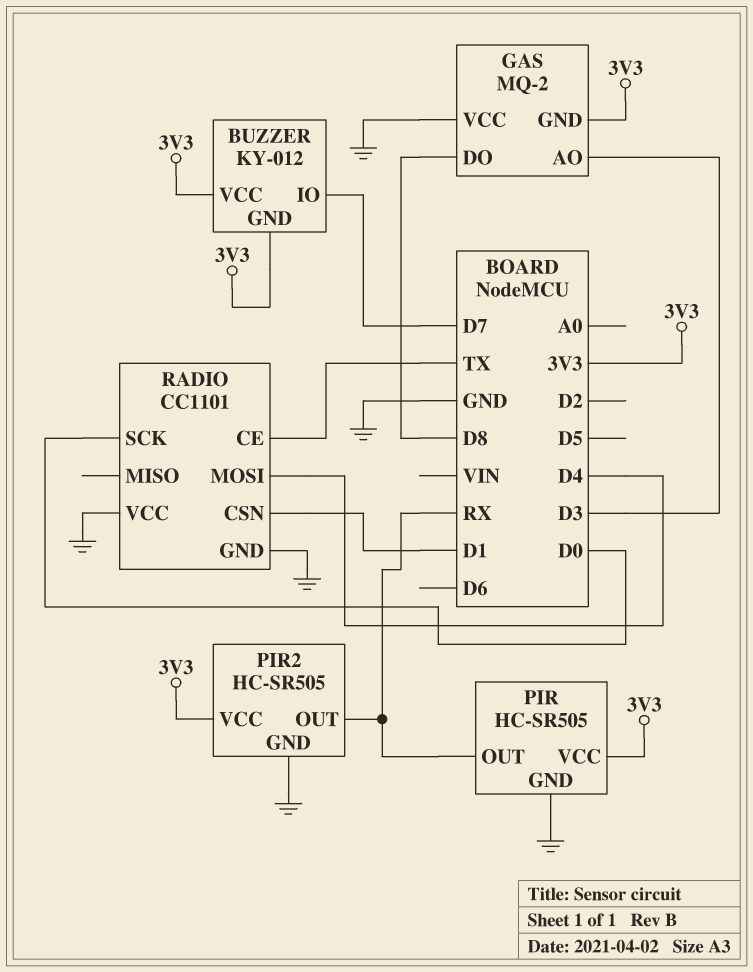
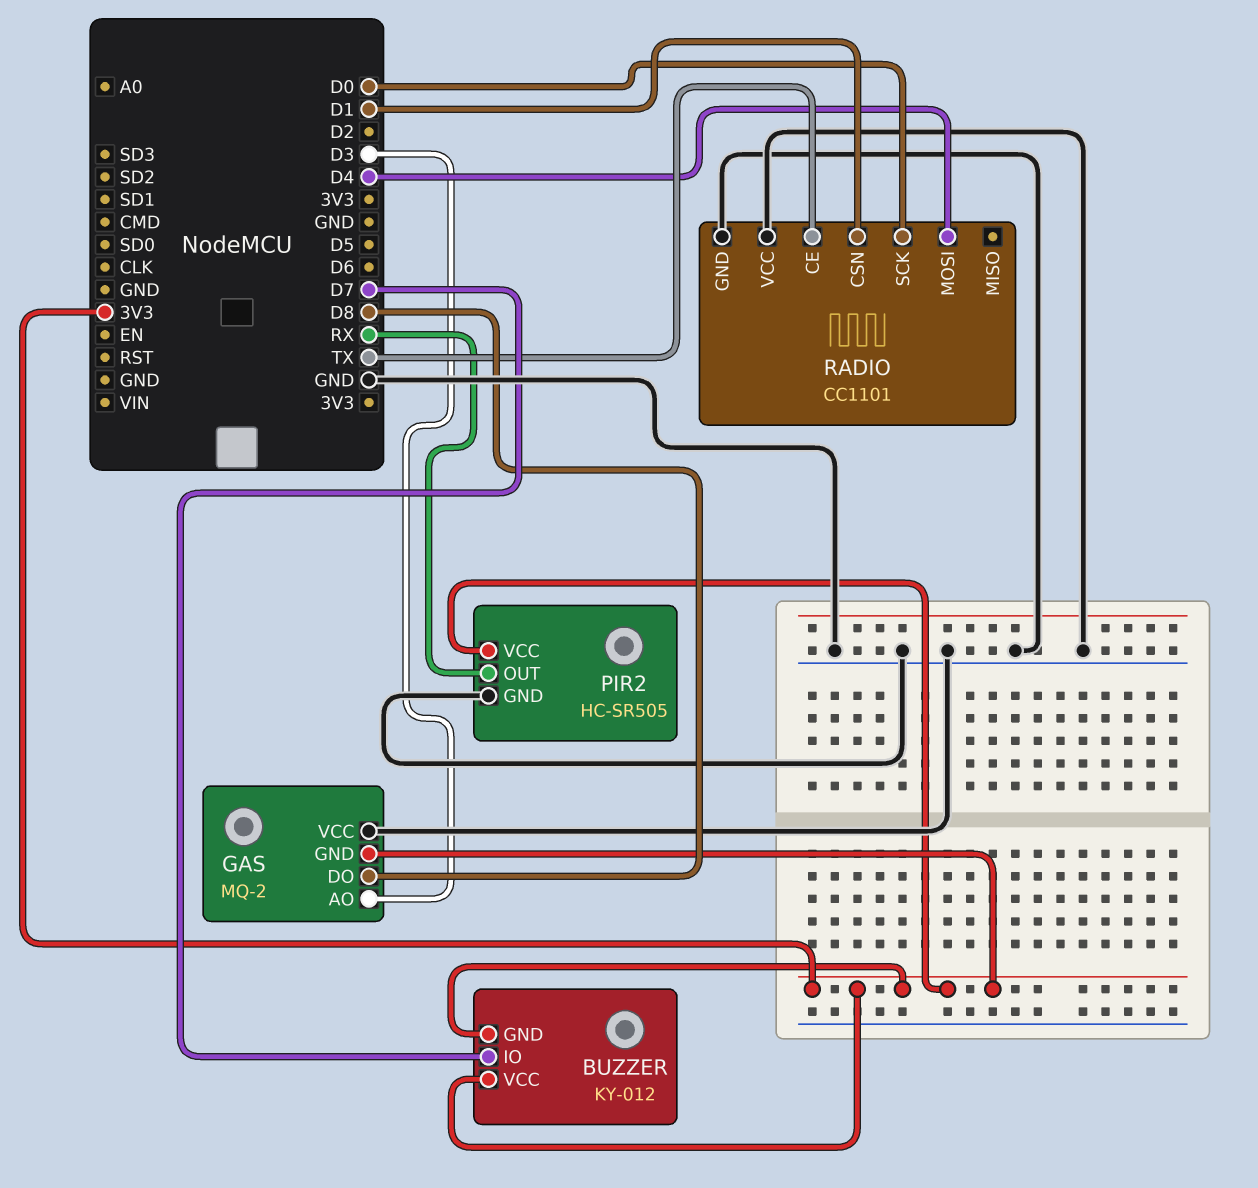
PIR: HC-SR505 -> none
PIR pin GND: GND -> none
PIR pin OUT: RX -> none
PIR pin VCC: 3V3 -> none

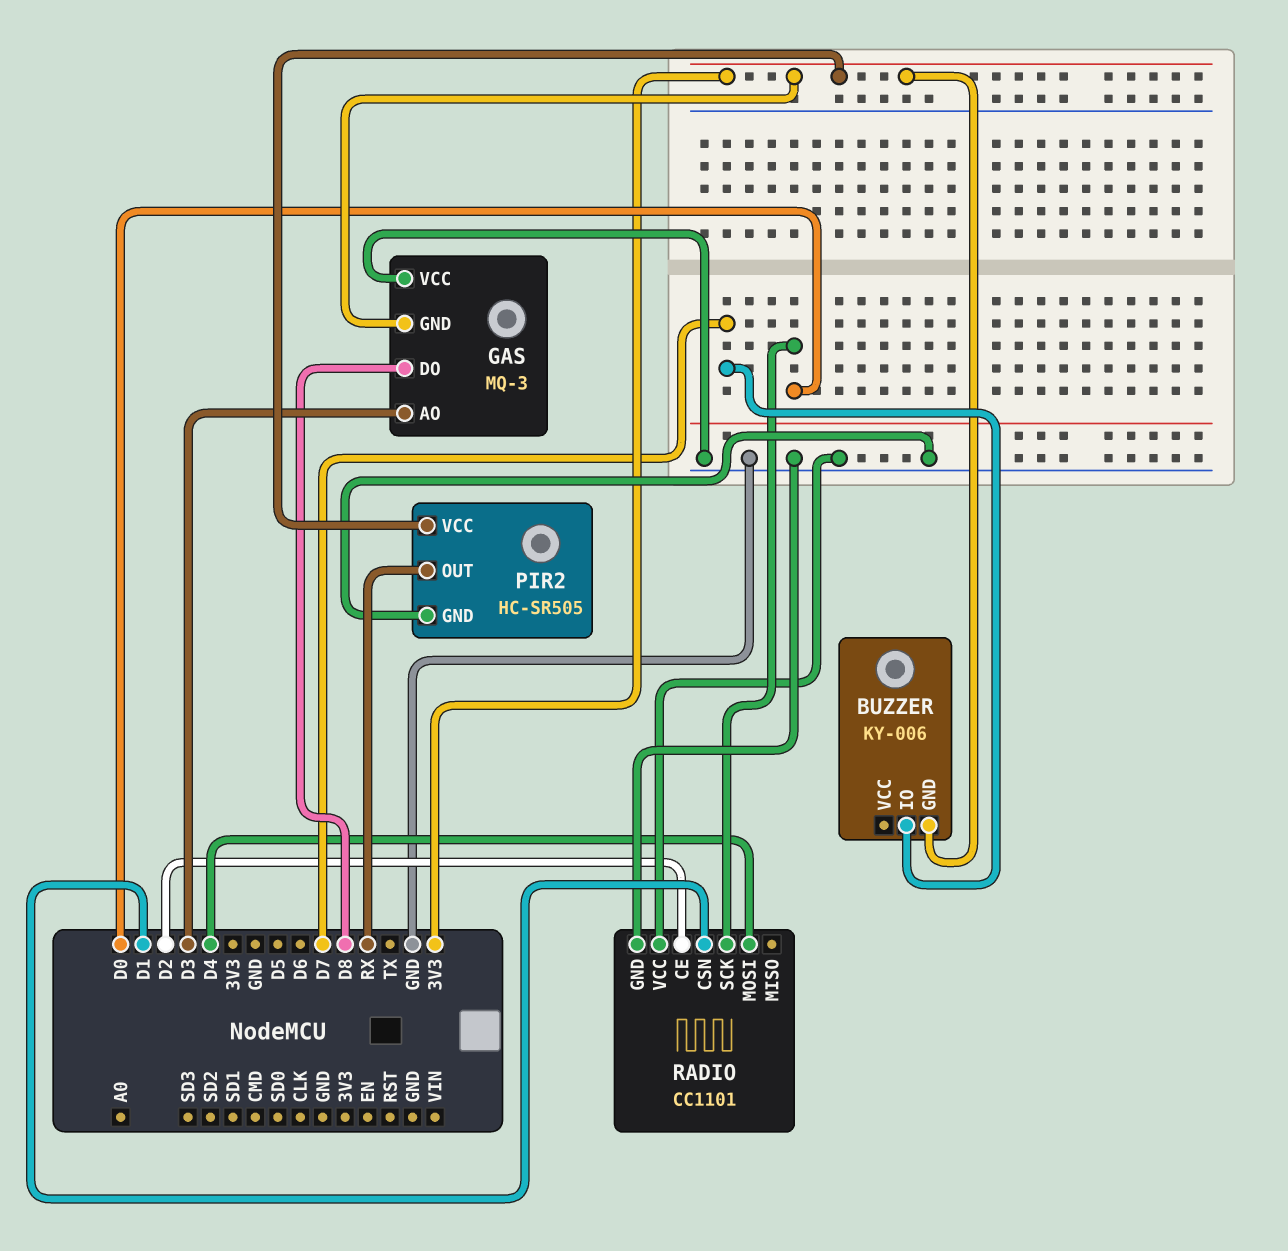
BUZZER: KY-012 -> KY-006
BUZZER pin VCC: 3V3 -> none
GAS: MQ-2 -> MQ-3
RADIO pin CE: TX -> D2

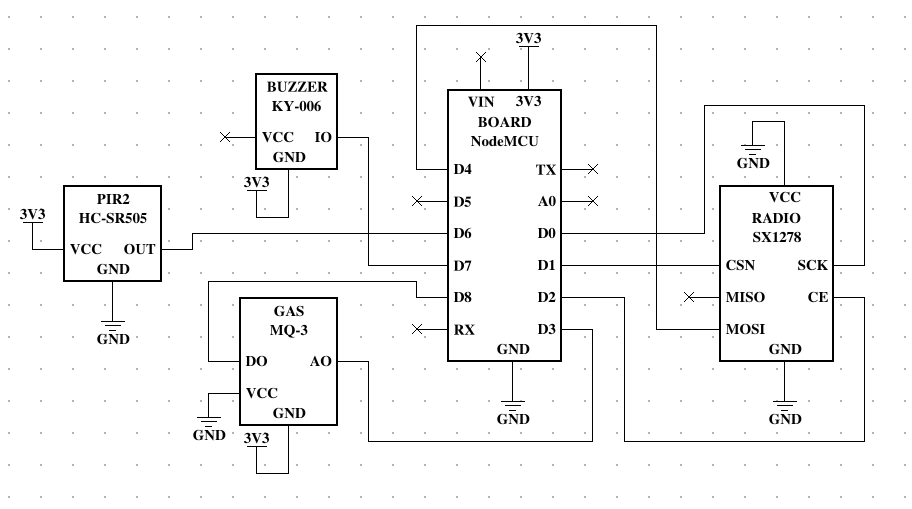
PIR2 pin OUT: RX -> D6
RADIO: CC1101 -> SX1278

